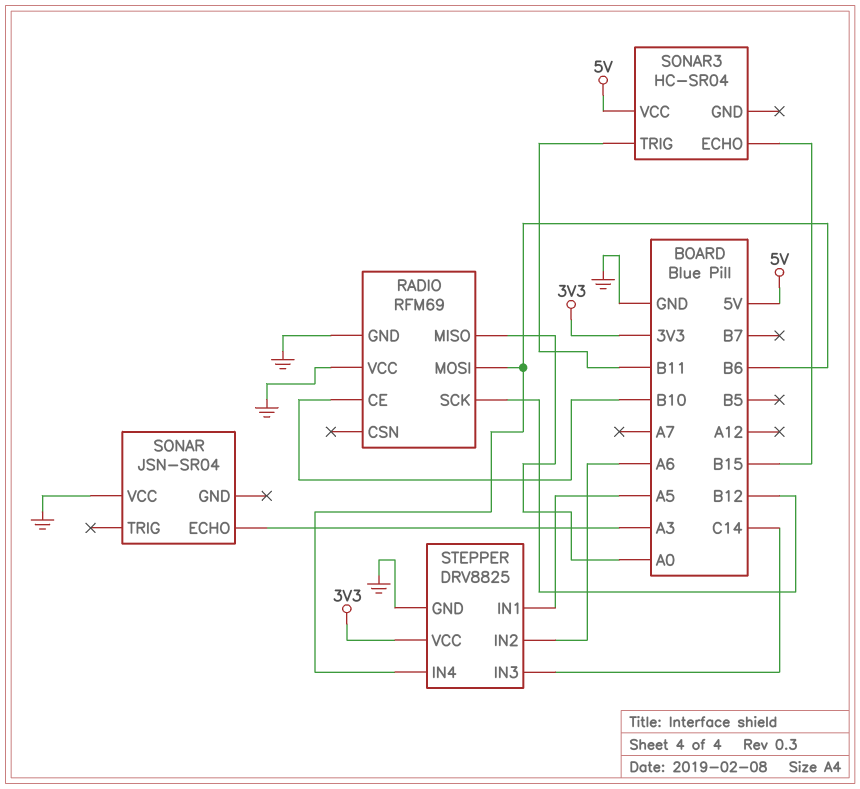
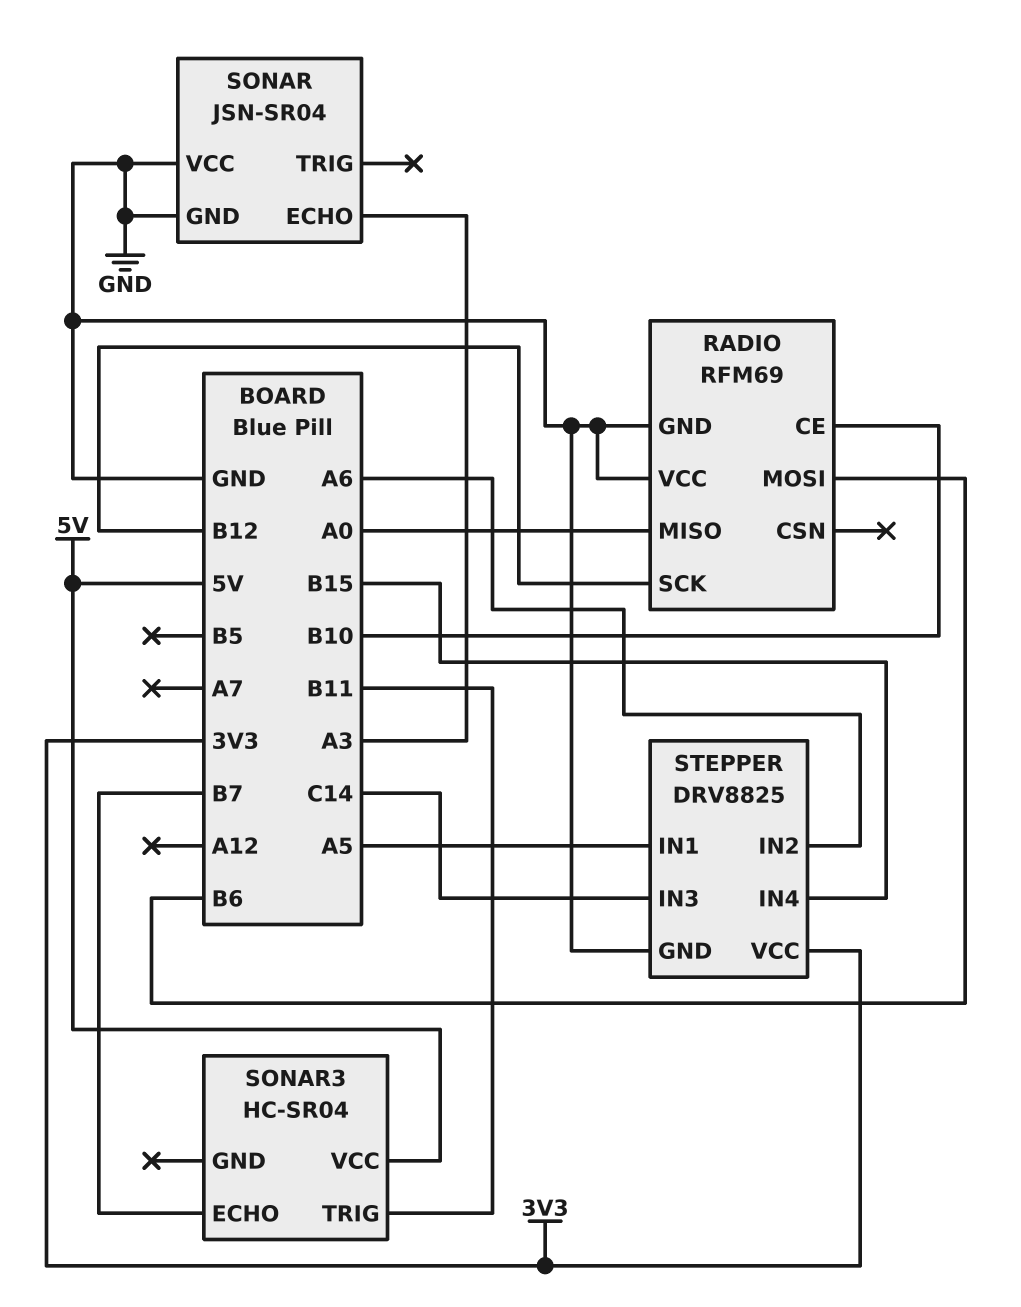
SONAR pin GND: none -> GND
SONAR3 pin ECHO: B15 -> B7
STEPPER pin IN4: B6 -> B15

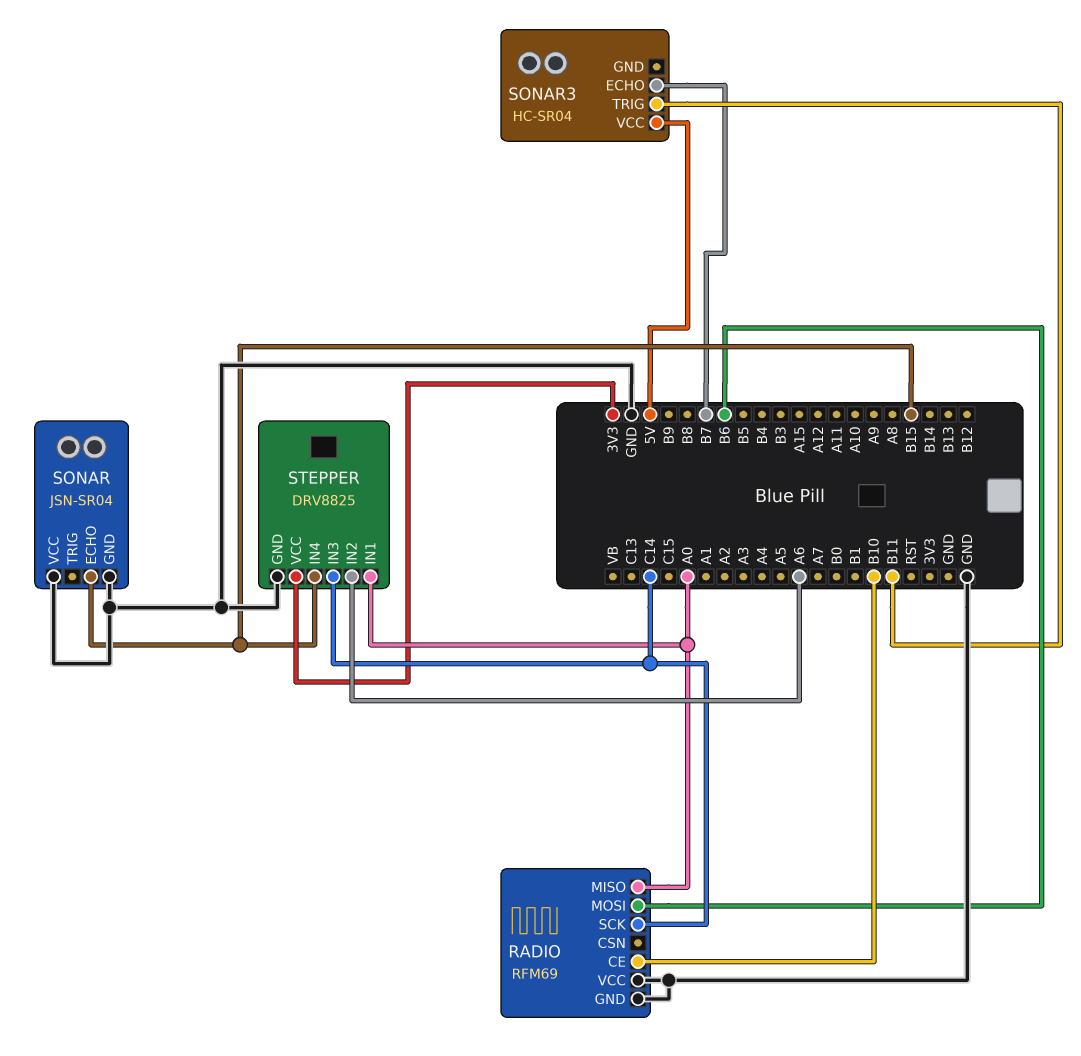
RADIO pin SCK: B12 -> C14
SONAR pin ECHO: A3 -> B15
STEPPER pin IN1: A5 -> A0

